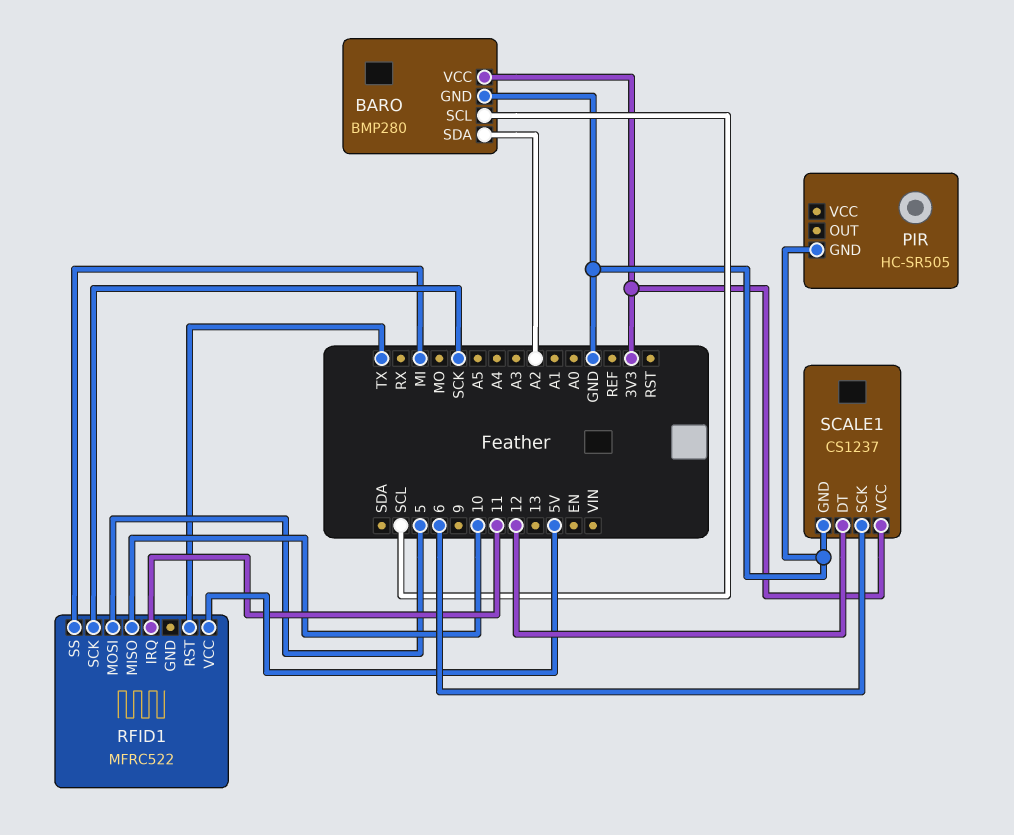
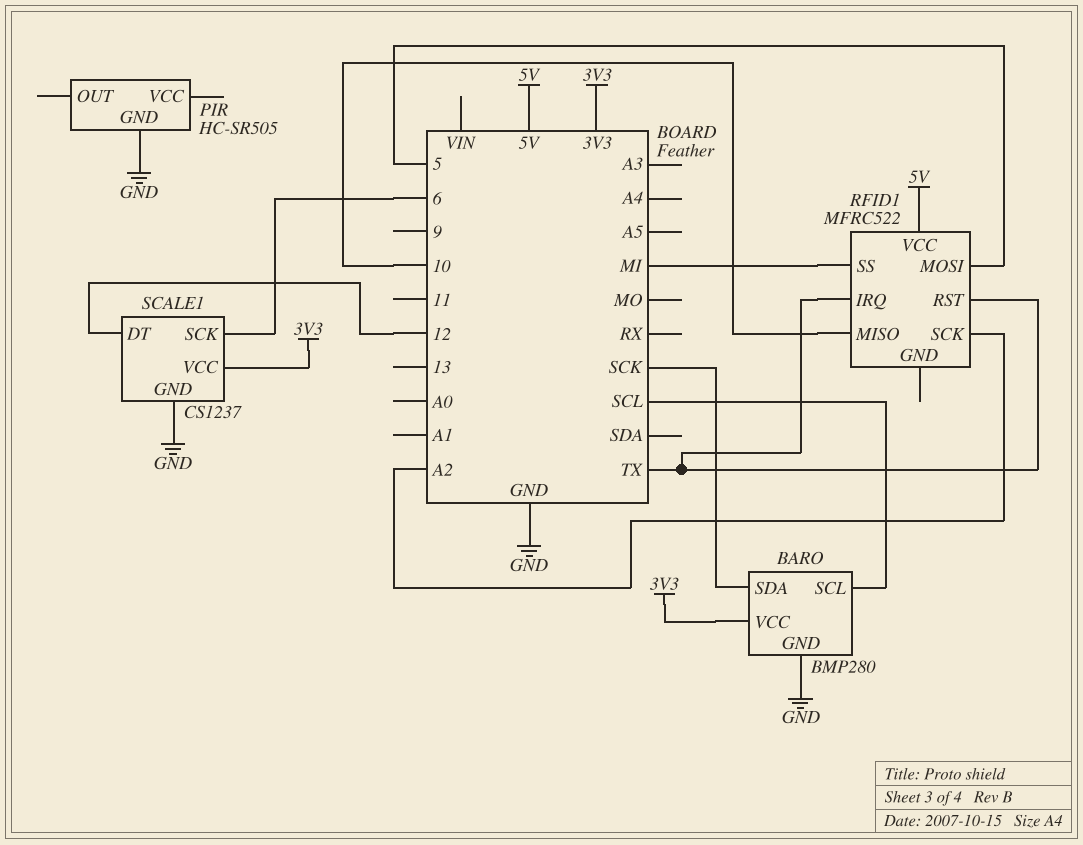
BARO pin SDA: A2 -> SCK
RFID1 pin IRQ: 11 -> TX
RFID1 pin SCK: SCK -> A2

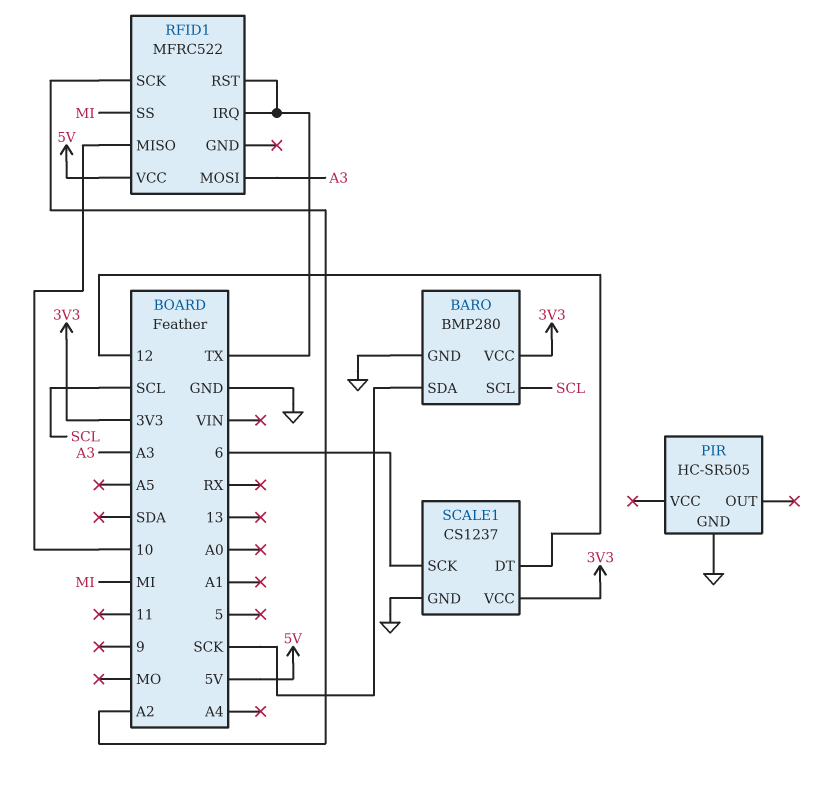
RFID1 pin MOSI: 5 -> A3

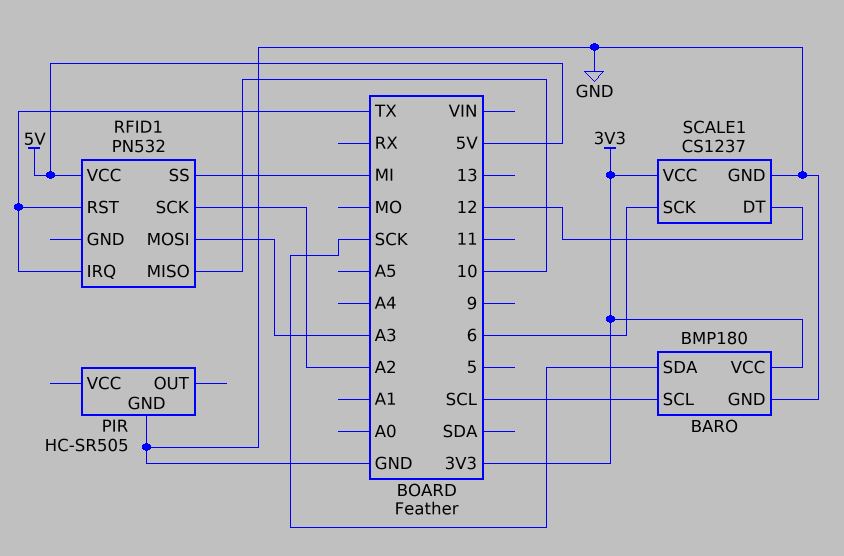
BARO: BMP280 -> BMP180
RFID1: MFRC522 -> PN532

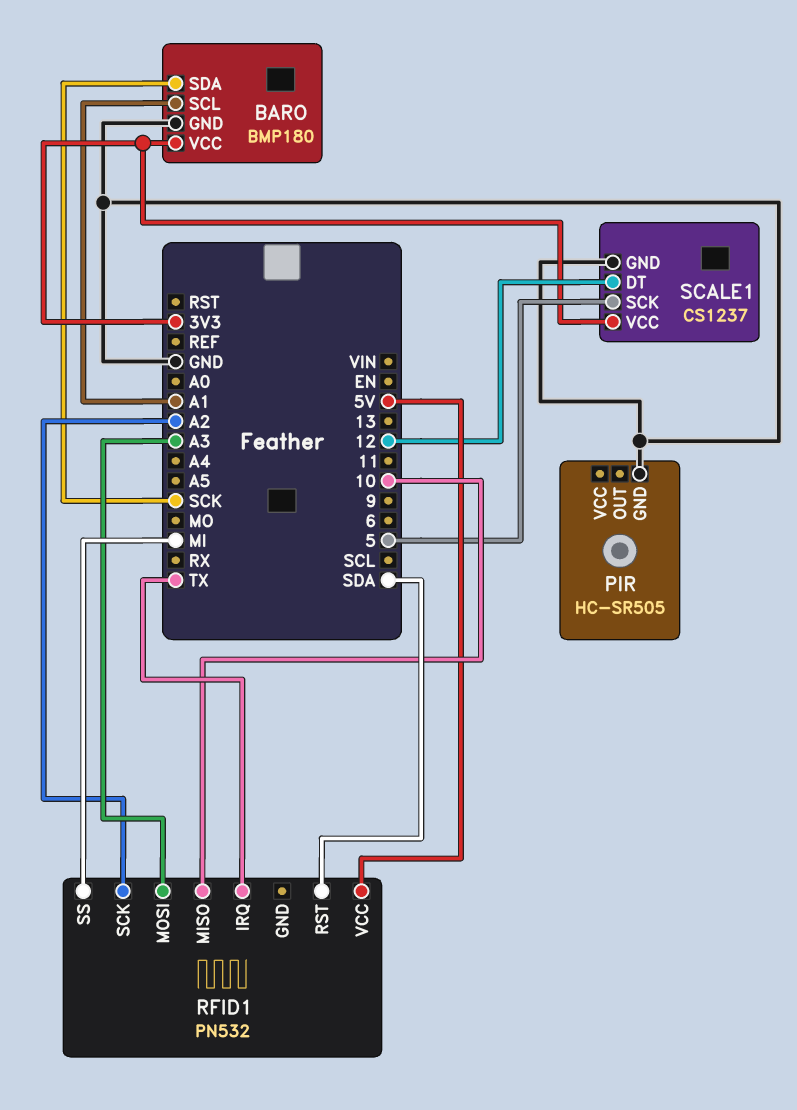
BARO pin SCL: SCL -> A1
RFID1 pin RST: TX -> SDA
SCALE1 pin SCK: 6 -> 5

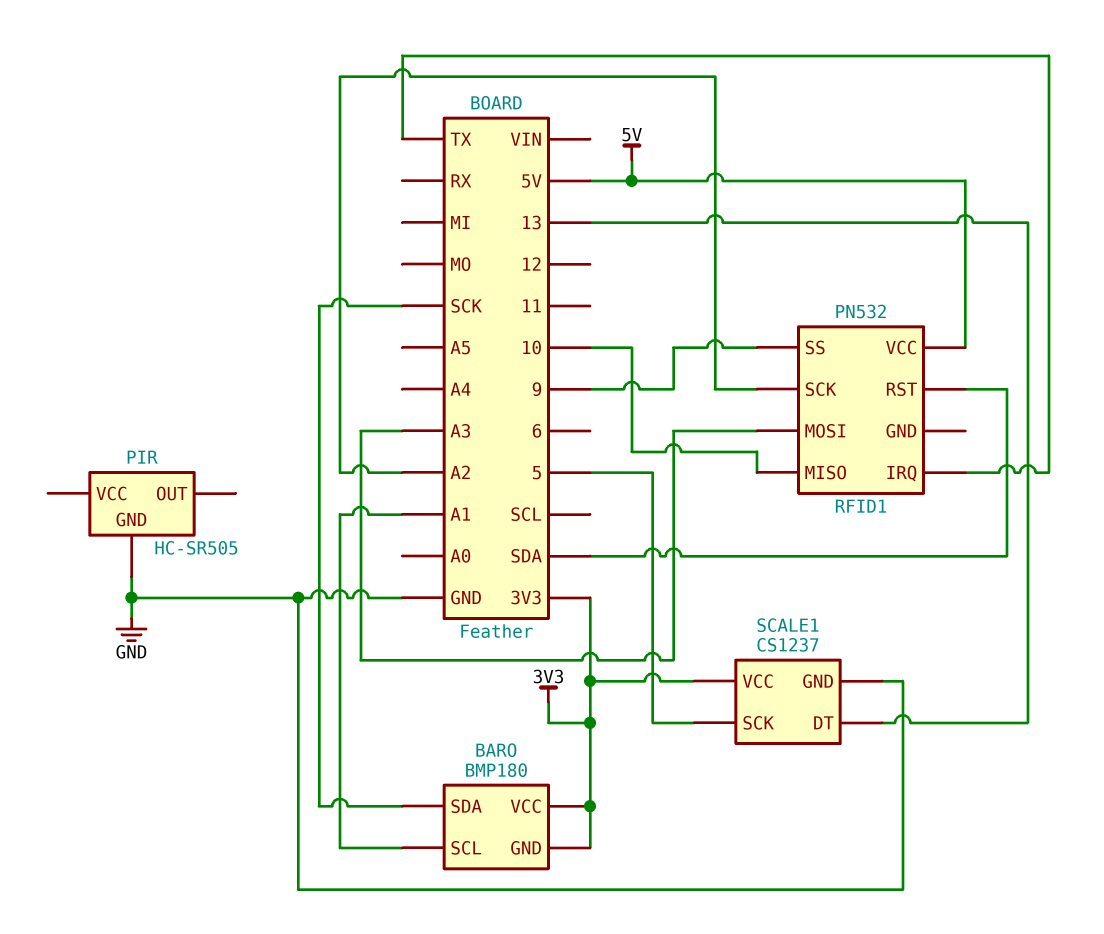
BARO pin GND: GND -> 3V3
RFID1 pin SS: MI -> 9
SCALE1 pin DT: 12 -> 13

